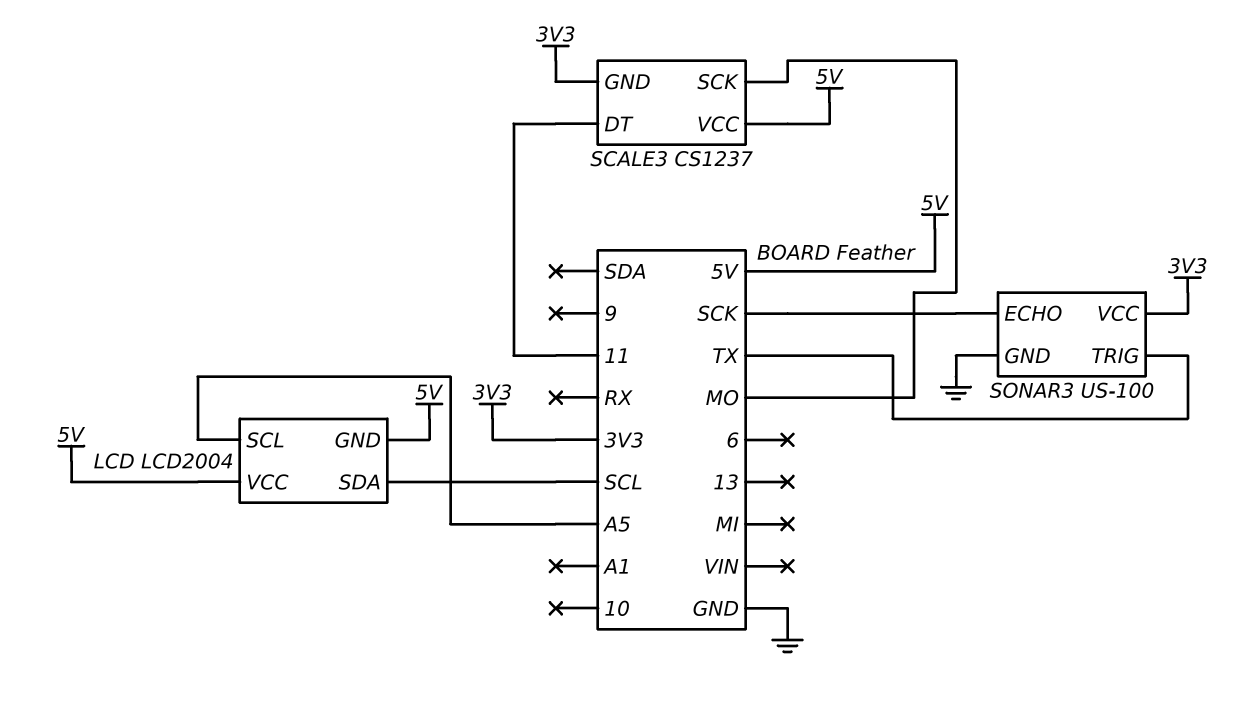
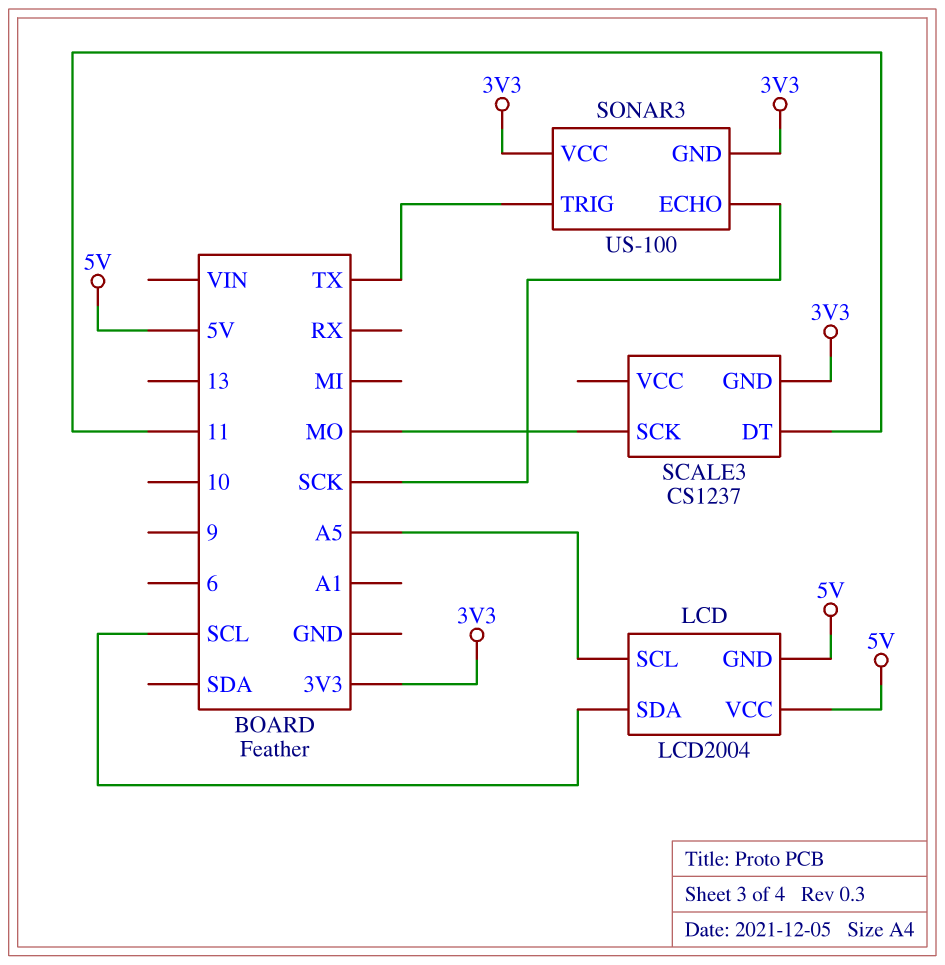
SCALE3 pin VCC: 5V -> none
SONAR3 pin GND: GND -> 3V3

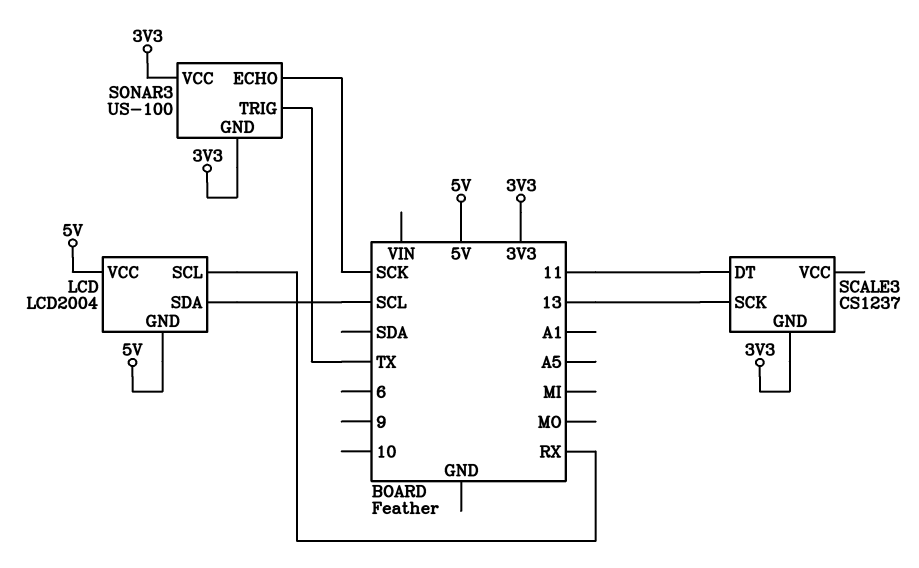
LCD pin SCL: A5 -> RX
SCALE3 pin SCK: MO -> 13

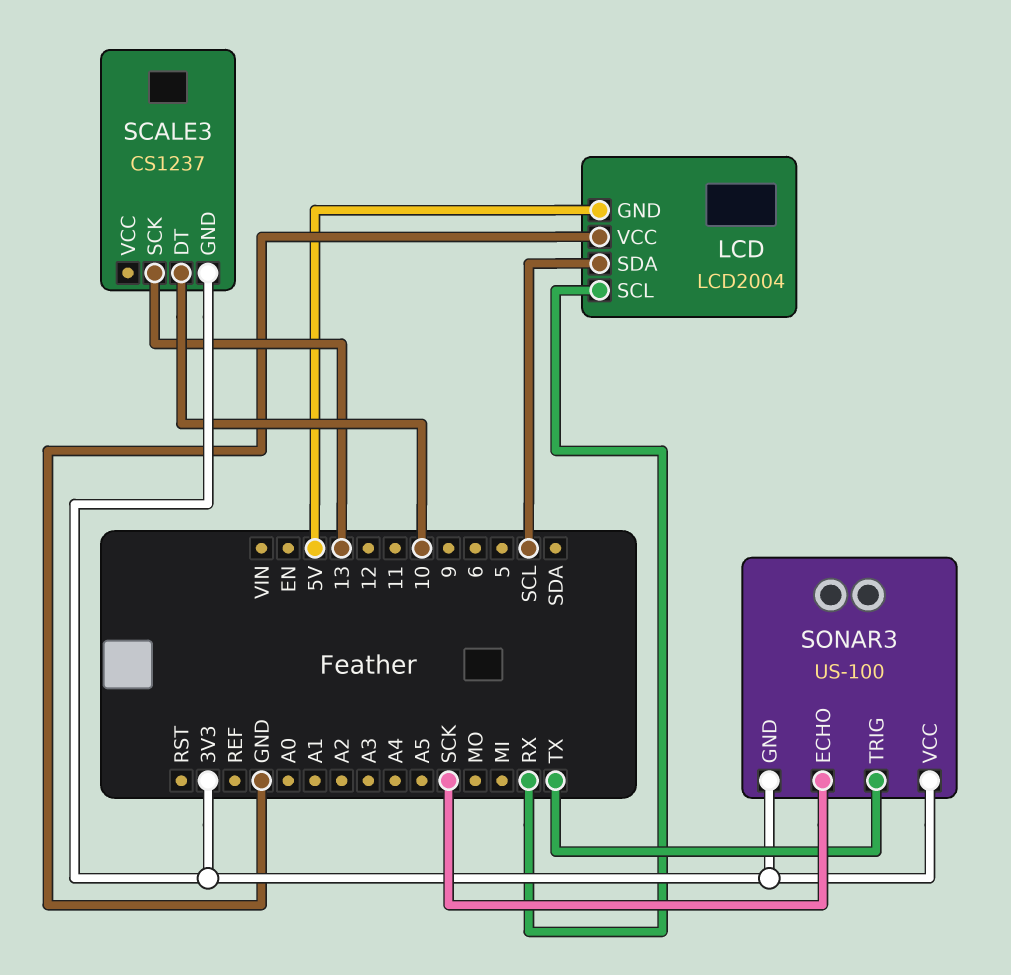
LCD pin VCC: 5V -> GND
SCALE3 pin DT: 11 -> 10

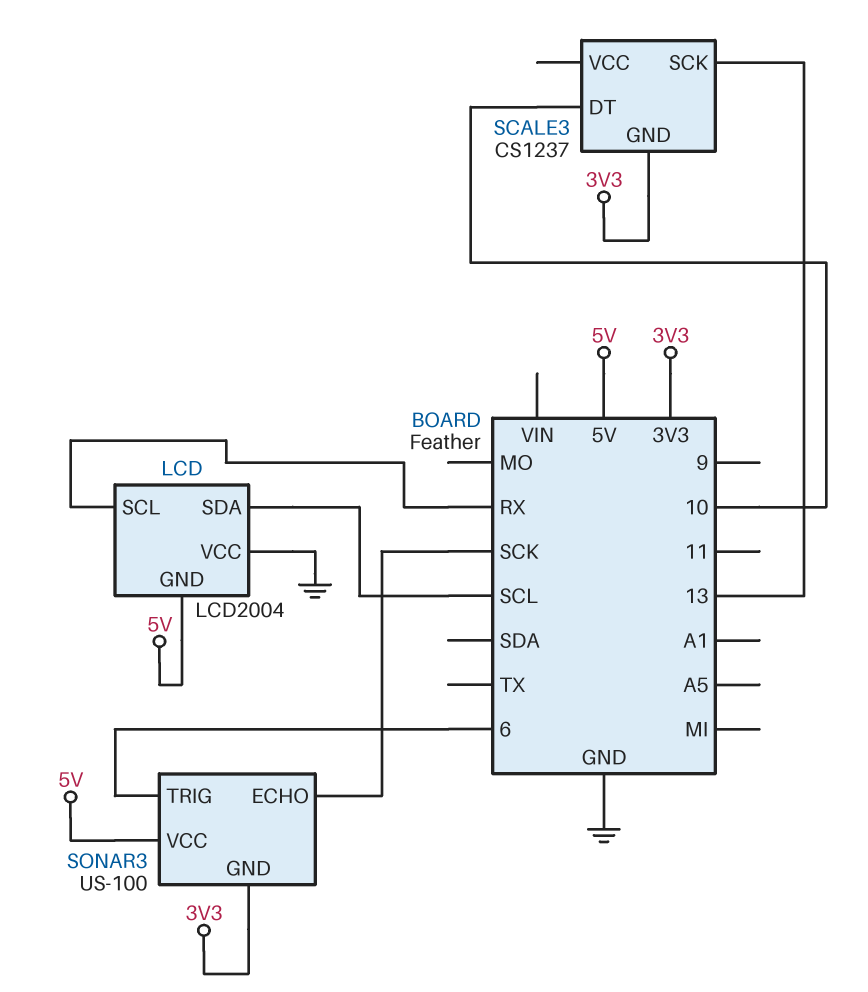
SONAR3 pin TRIG: TX -> 6
SONAR3 pin VCC: 3V3 -> 5V

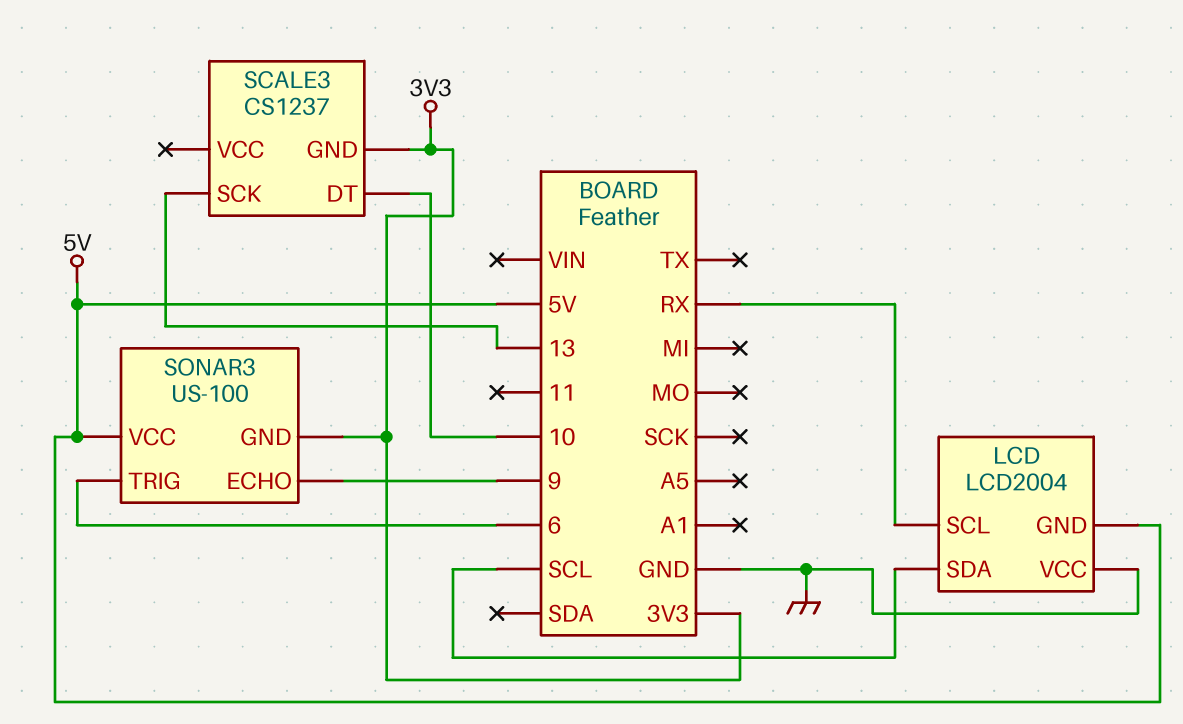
SONAR3 pin ECHO: SCK -> 9

